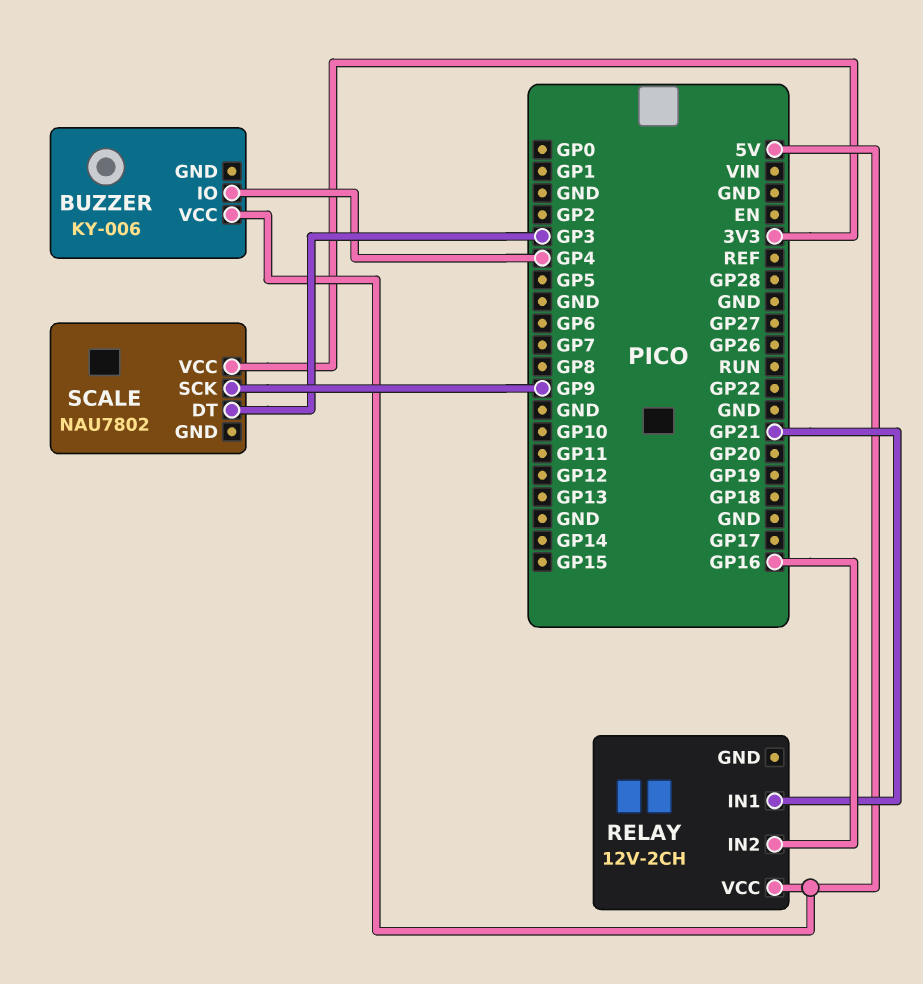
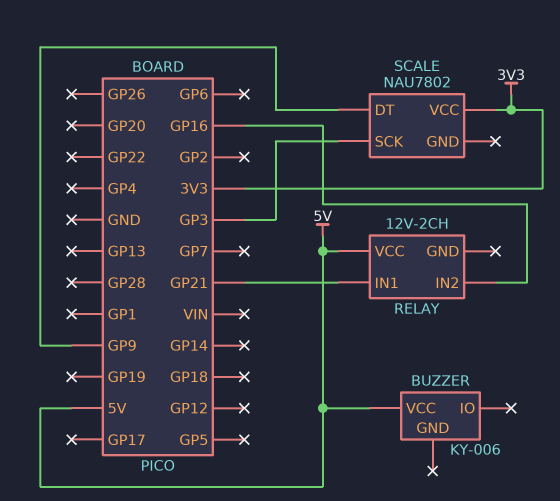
BUZZER pin IO: GP4 -> none
SCALE pin DT: GP3 -> GP9
SCALE pin SCK: GP9 -> GP3

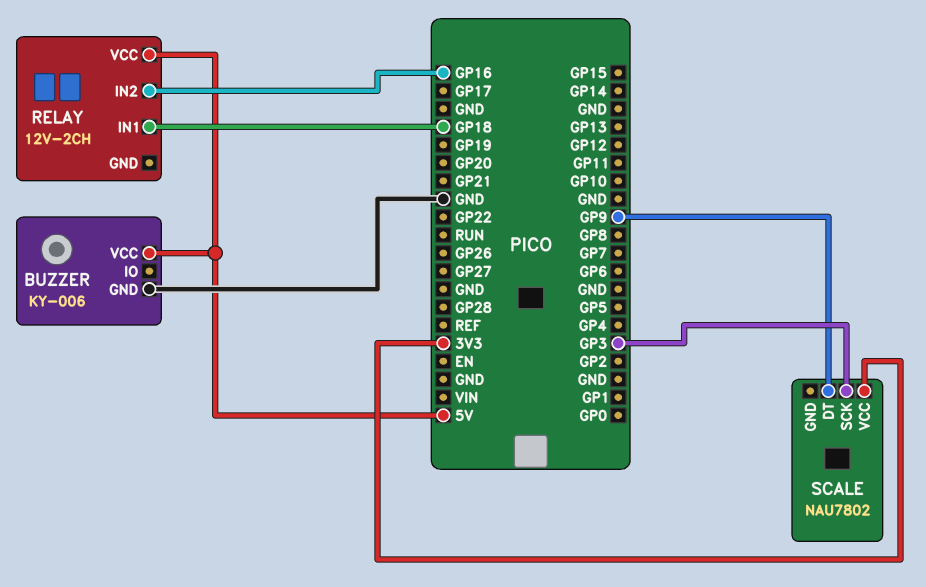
BUZZER pin GND: none -> GND
RELAY pin IN1: GP21 -> GP18

